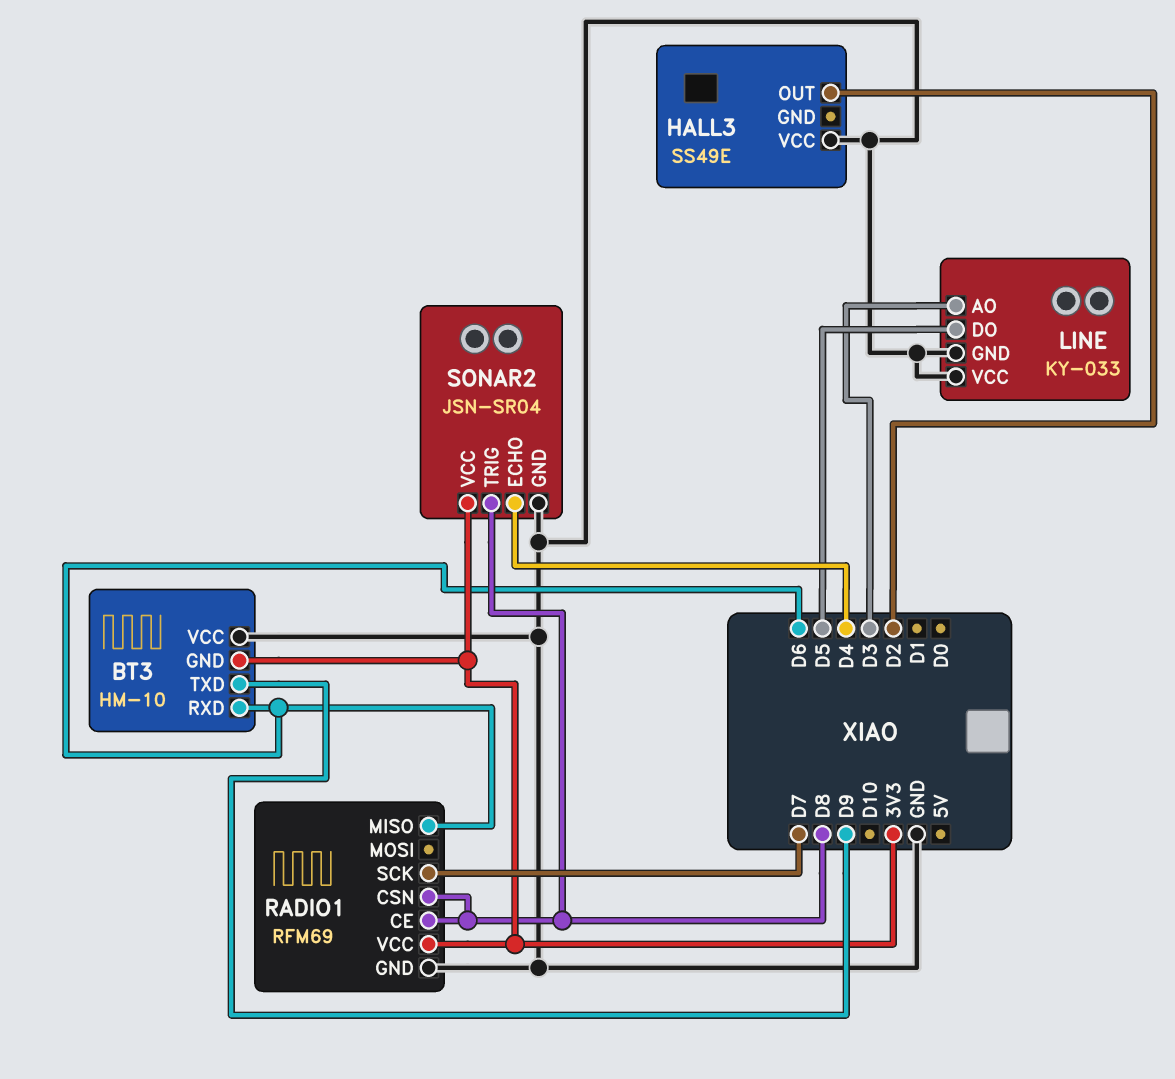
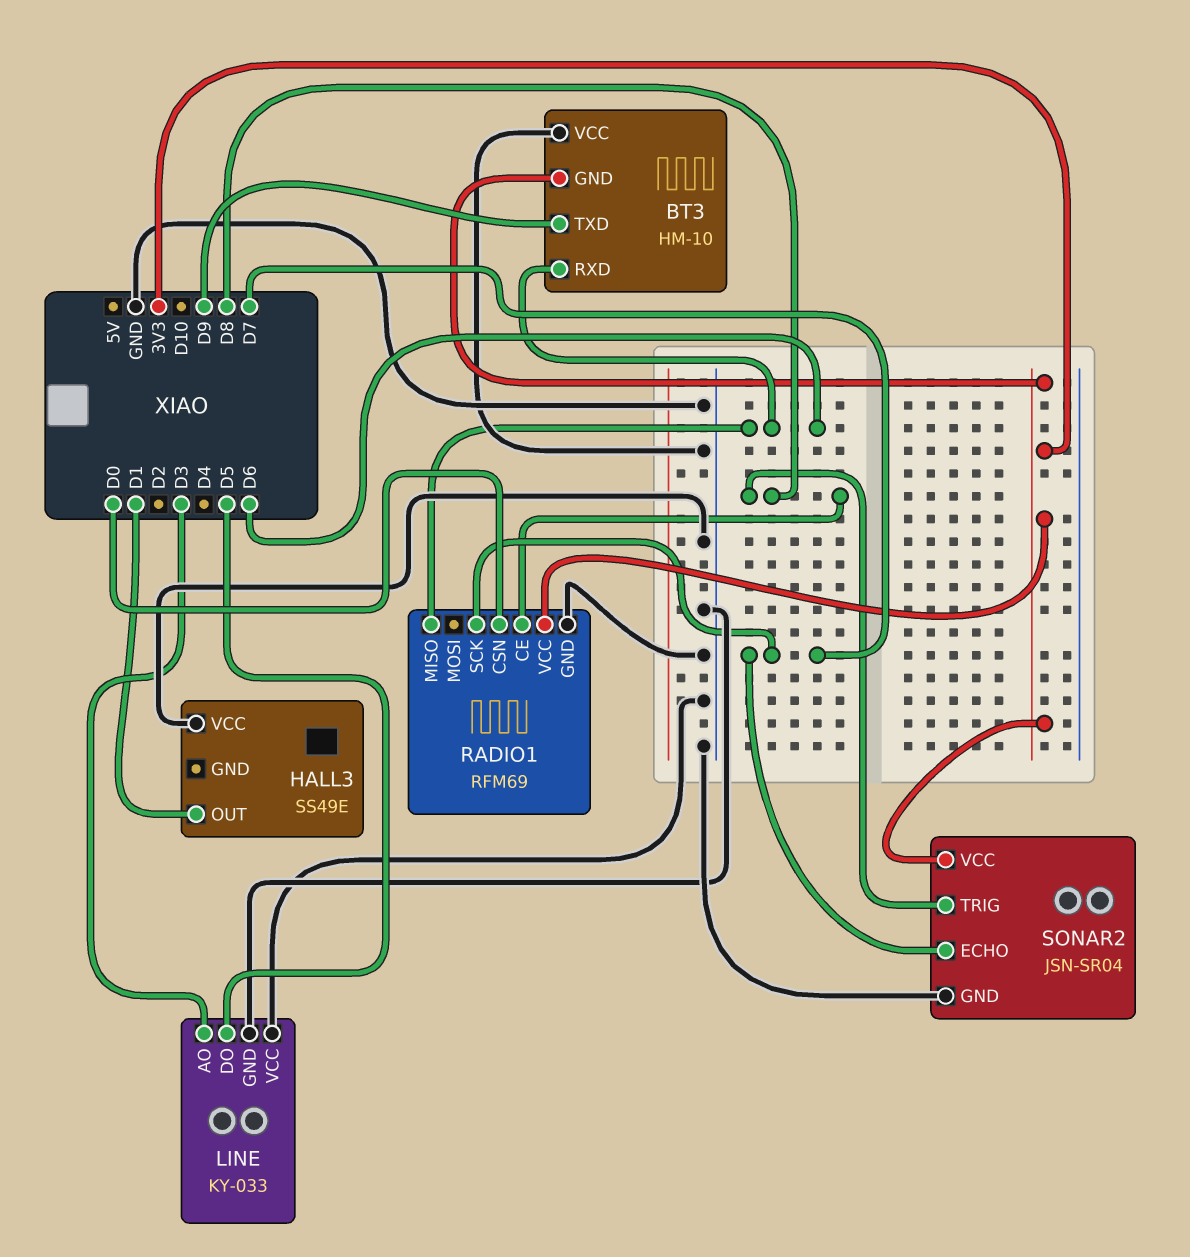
HALL3 pin OUT: D2 -> D1
RADIO1 pin CSN: D8 -> D0
SONAR2 pin ECHO: D4 -> D7

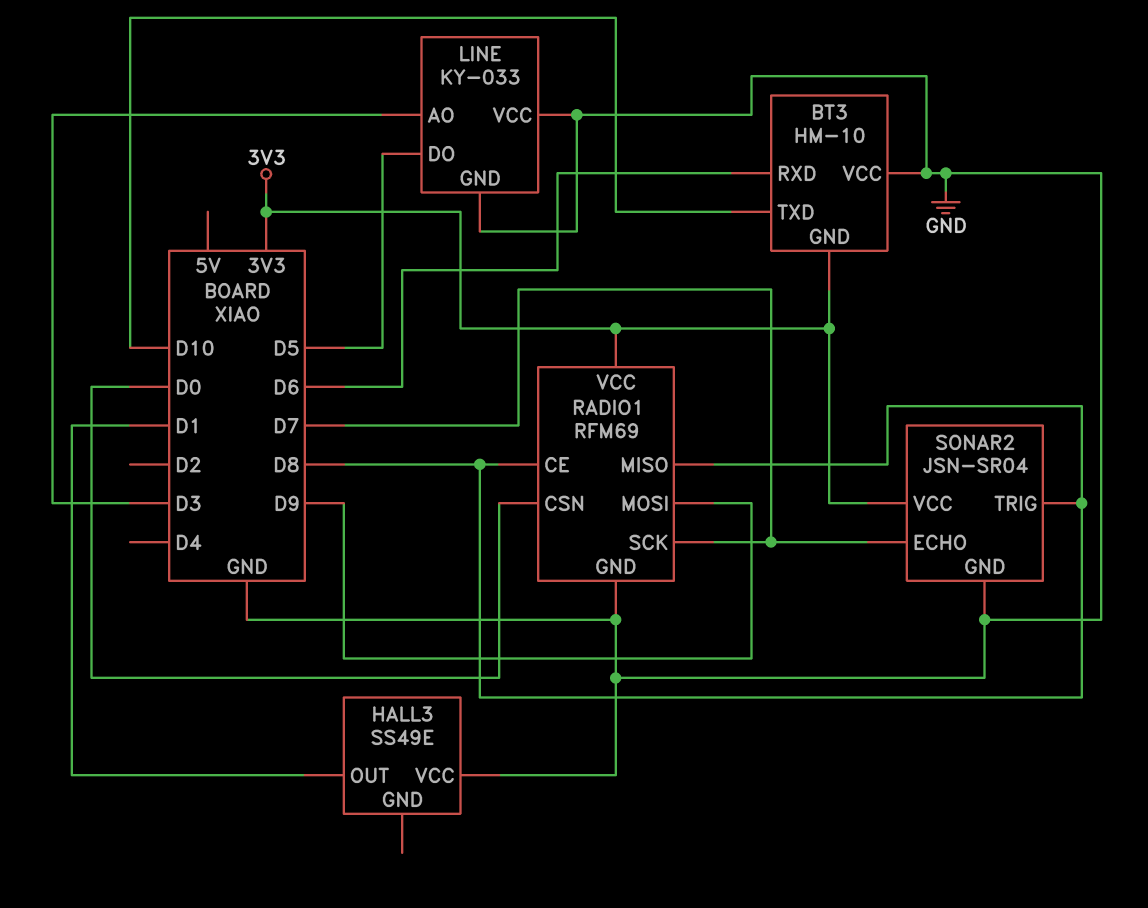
BT3 pin TXD: D9 -> D10
RADIO1 pin MISO: D6 -> D8
RADIO1 pin MOSI: none -> D9

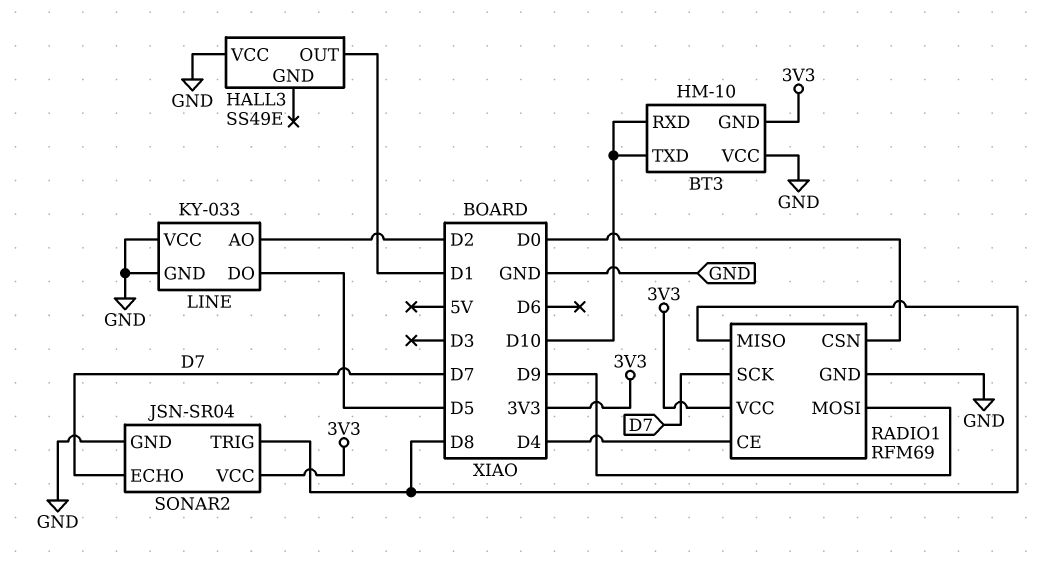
BT3 pin RXD: D6 -> D10
LINE pin AO: D3 -> D2
RADIO1 pin CE: D8 -> D4

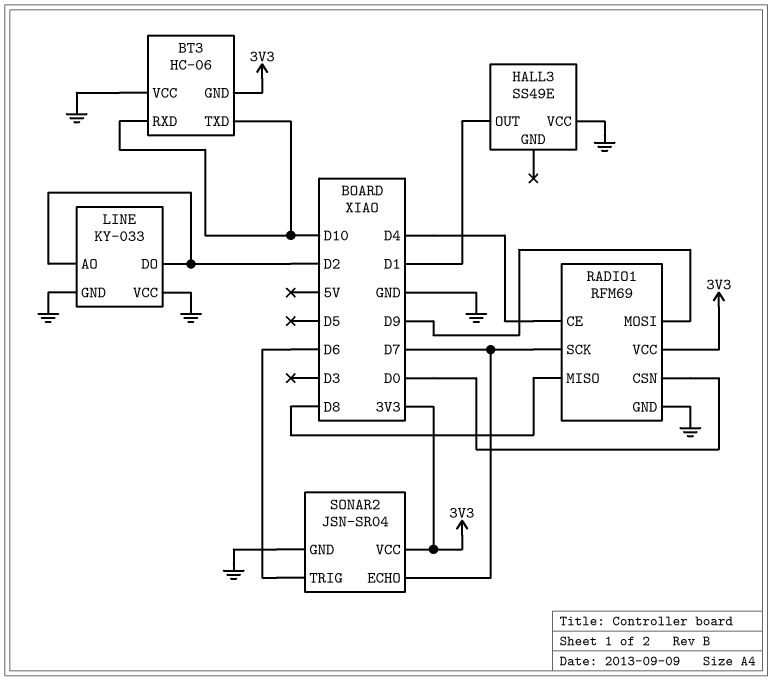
BT3: HM-10 -> HC-06
LINE pin DO: D5 -> D2
SONAR2 pin TRIG: D8 -> D6

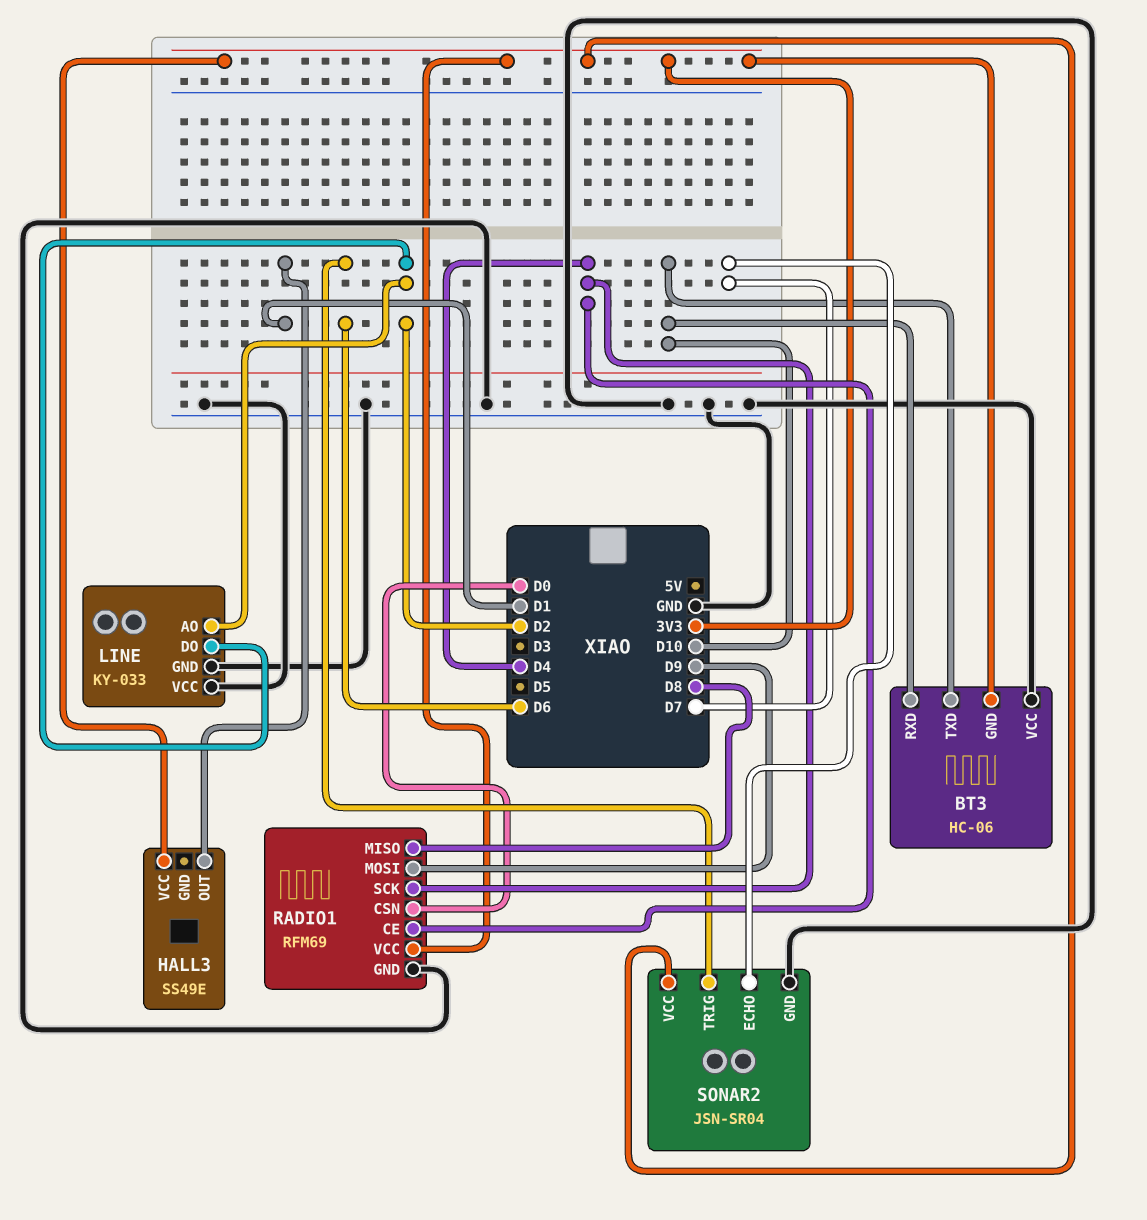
HALL3 pin VCC: GND -> 3V3
RADIO1 pin SCK: D7 -> D4

